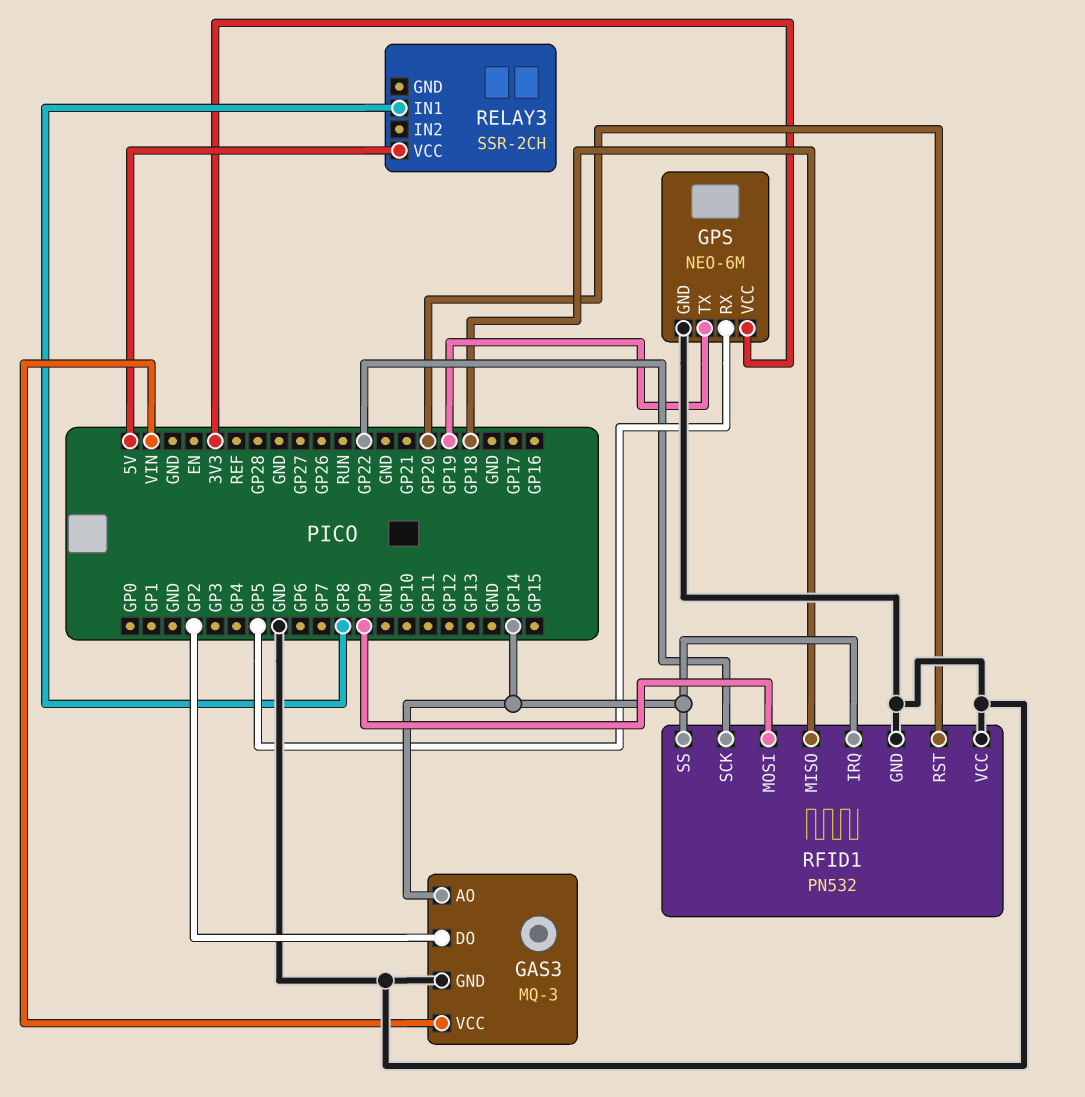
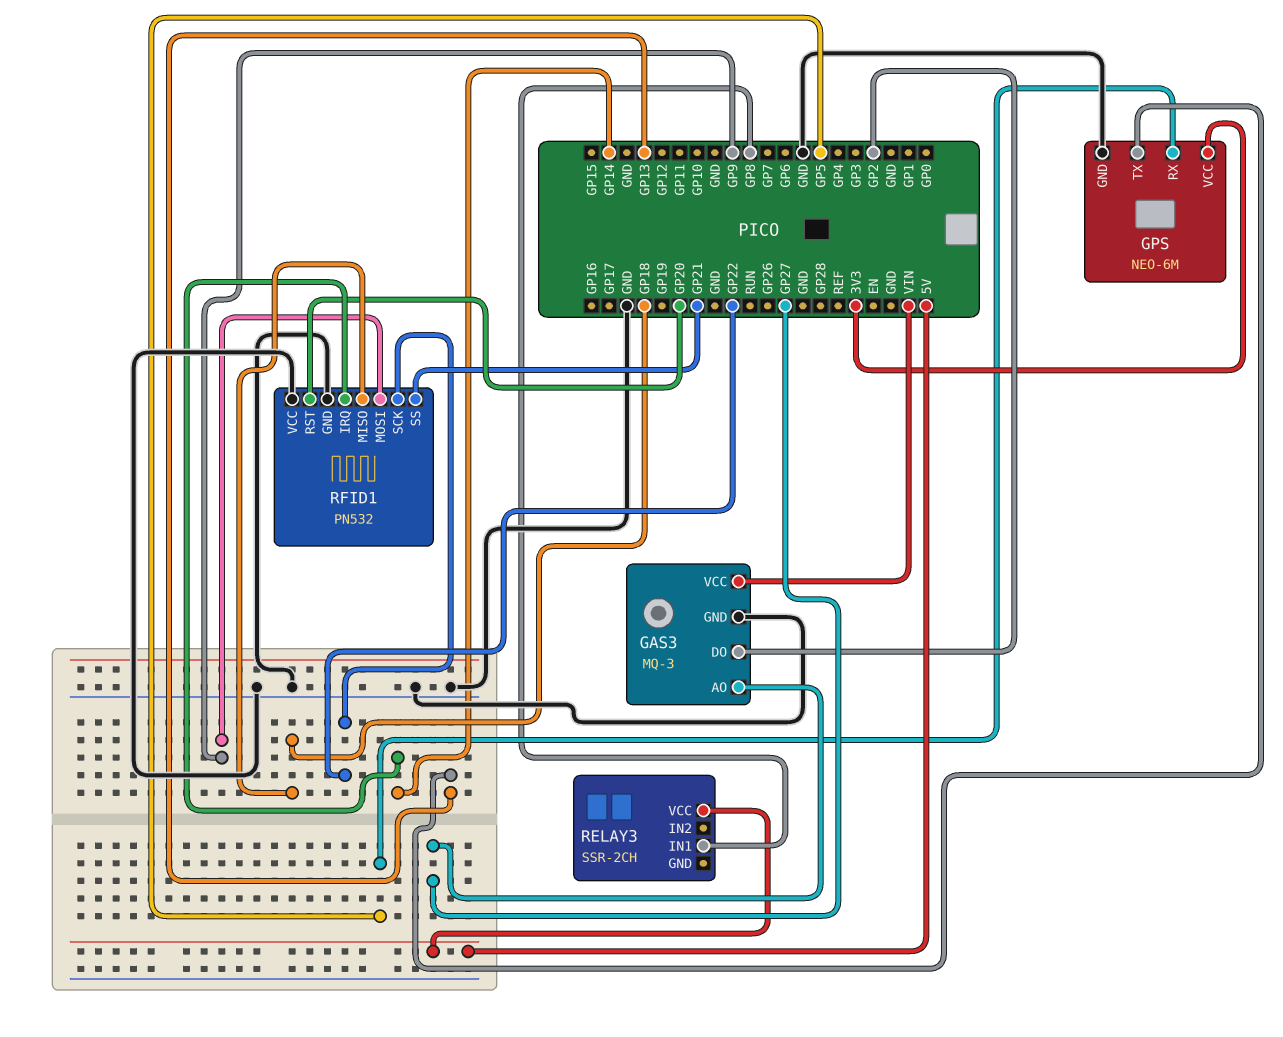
GAS3 pin AO: GP14 -> GP27
GPS pin TX: GP19 -> GP13
RFID1 pin SS: GP14 -> GP21

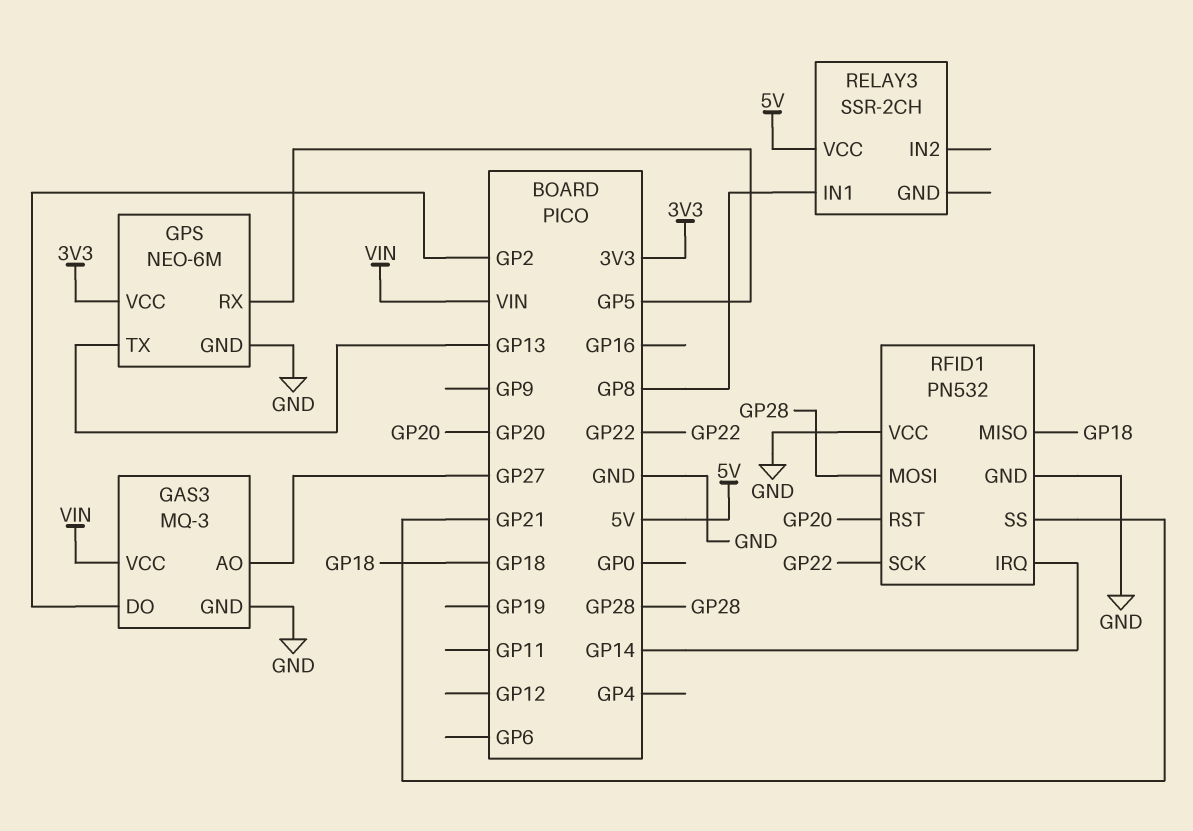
RFID1 pin MOSI: GP9 -> GP28

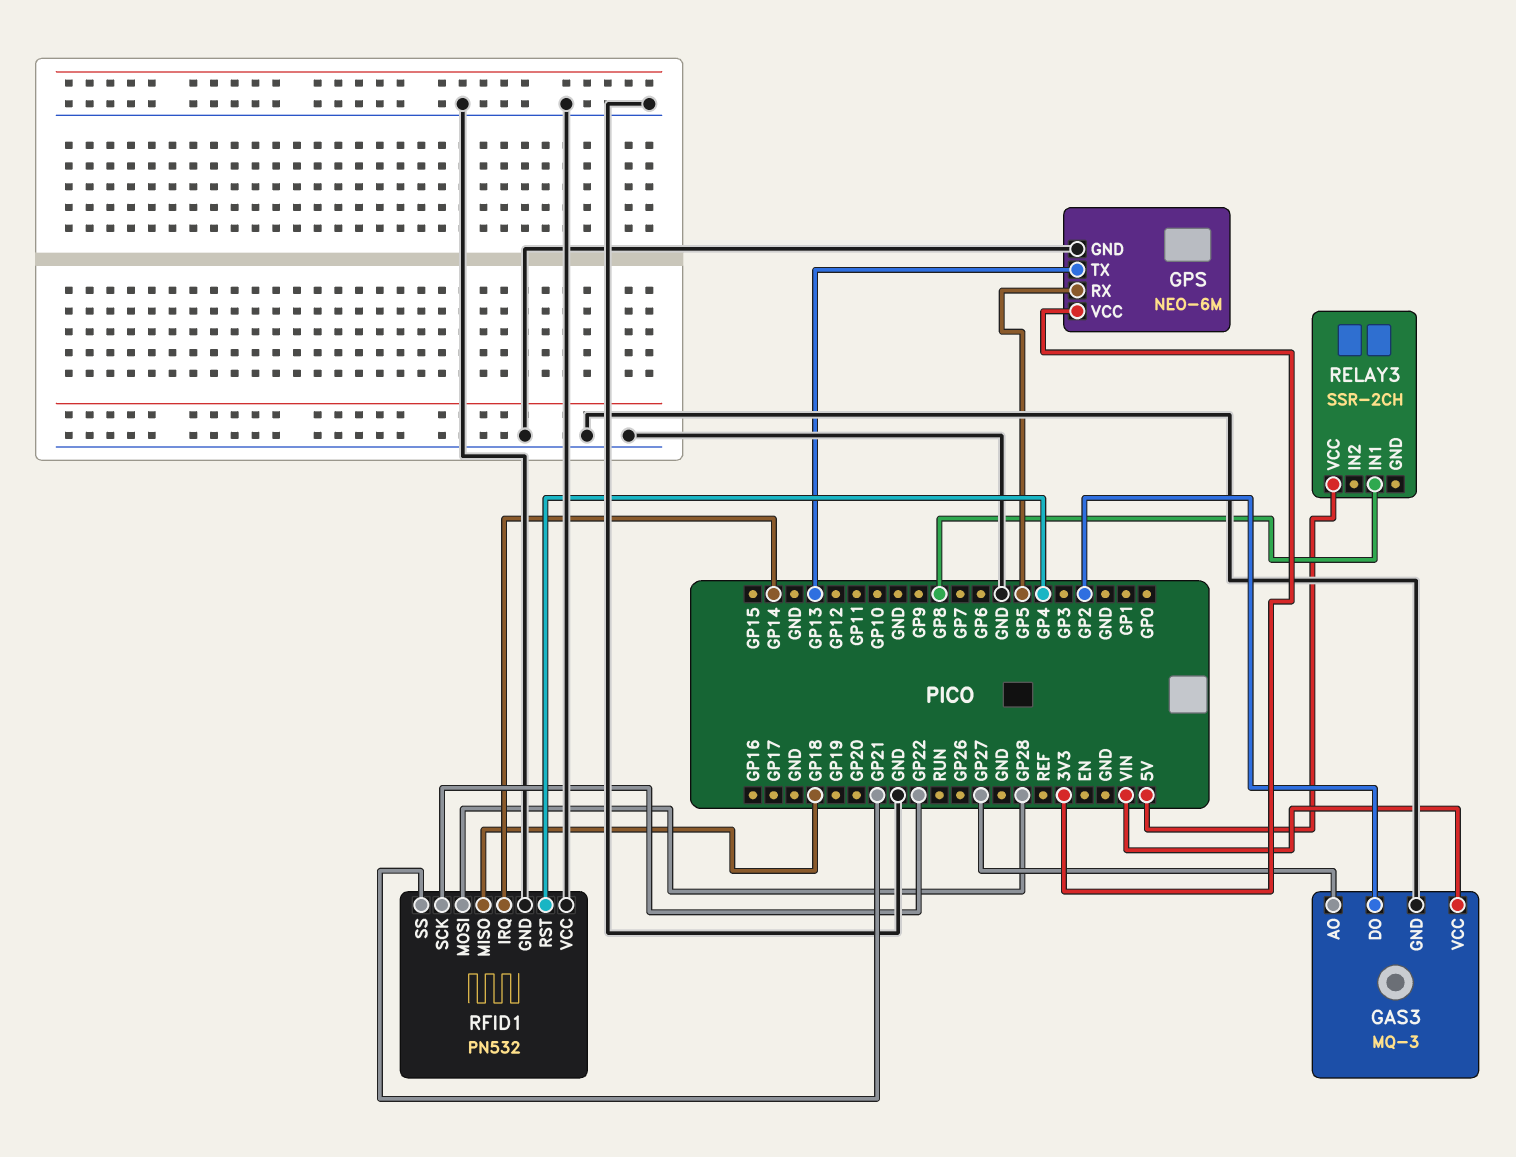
RFID1 pin RST: GP20 -> GP4

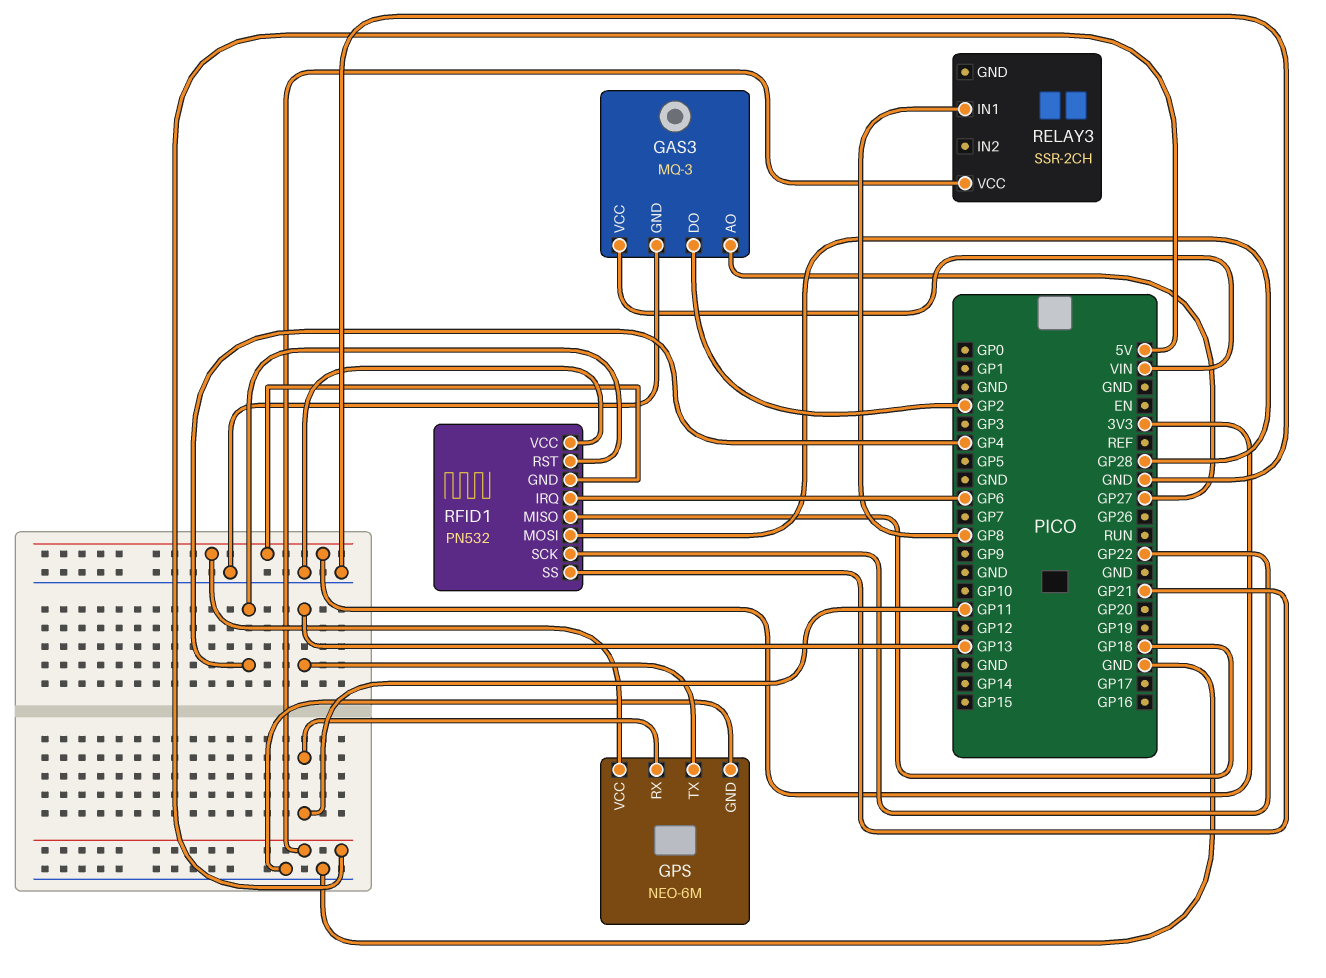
GPS pin RX: GP5 -> GP11
RFID1 pin GND: GND -> 3V3
RFID1 pin IRQ: GP14 -> GP6

